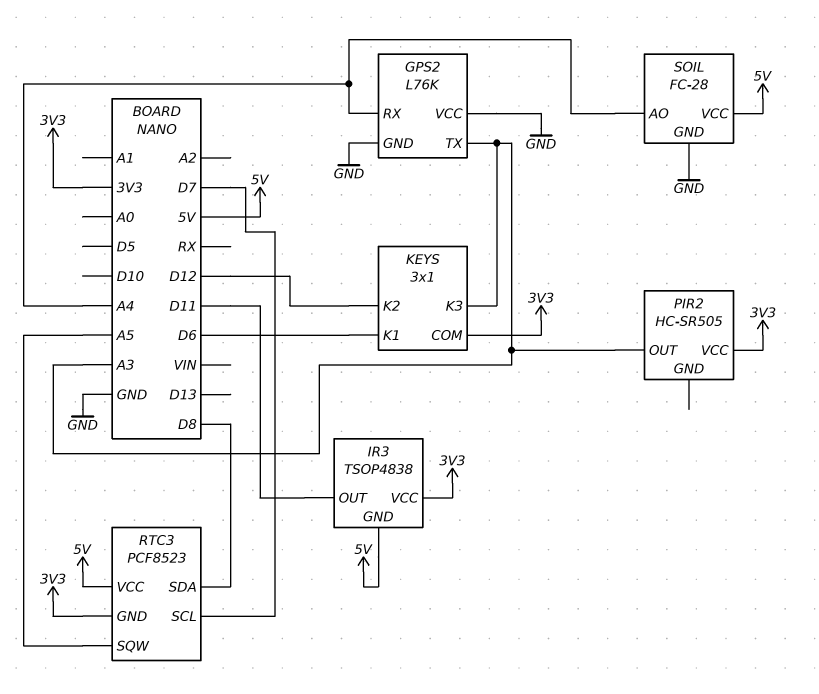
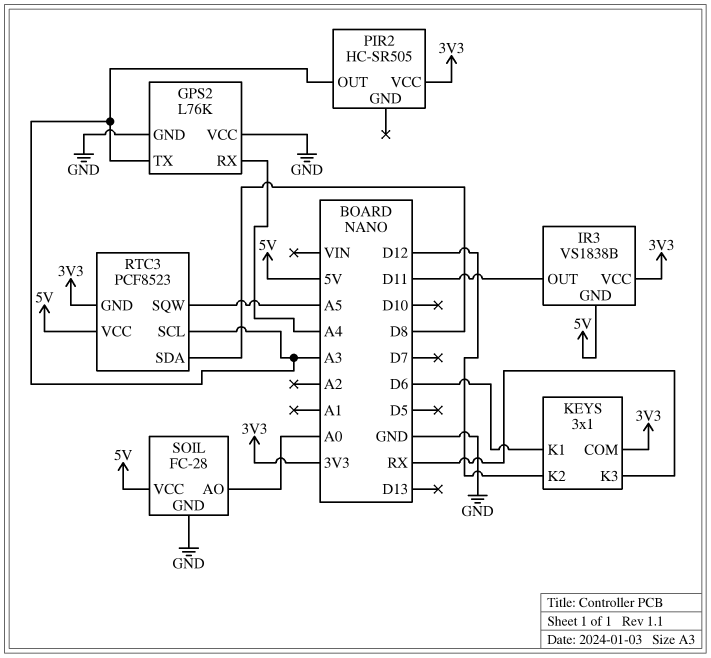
IR3: TSOP4838 -> VS1838B
KEYS pin K3: A3 -> RX
RTC3 pin SCL: D7 -> A3
SOIL pin AO: A4 -> A0

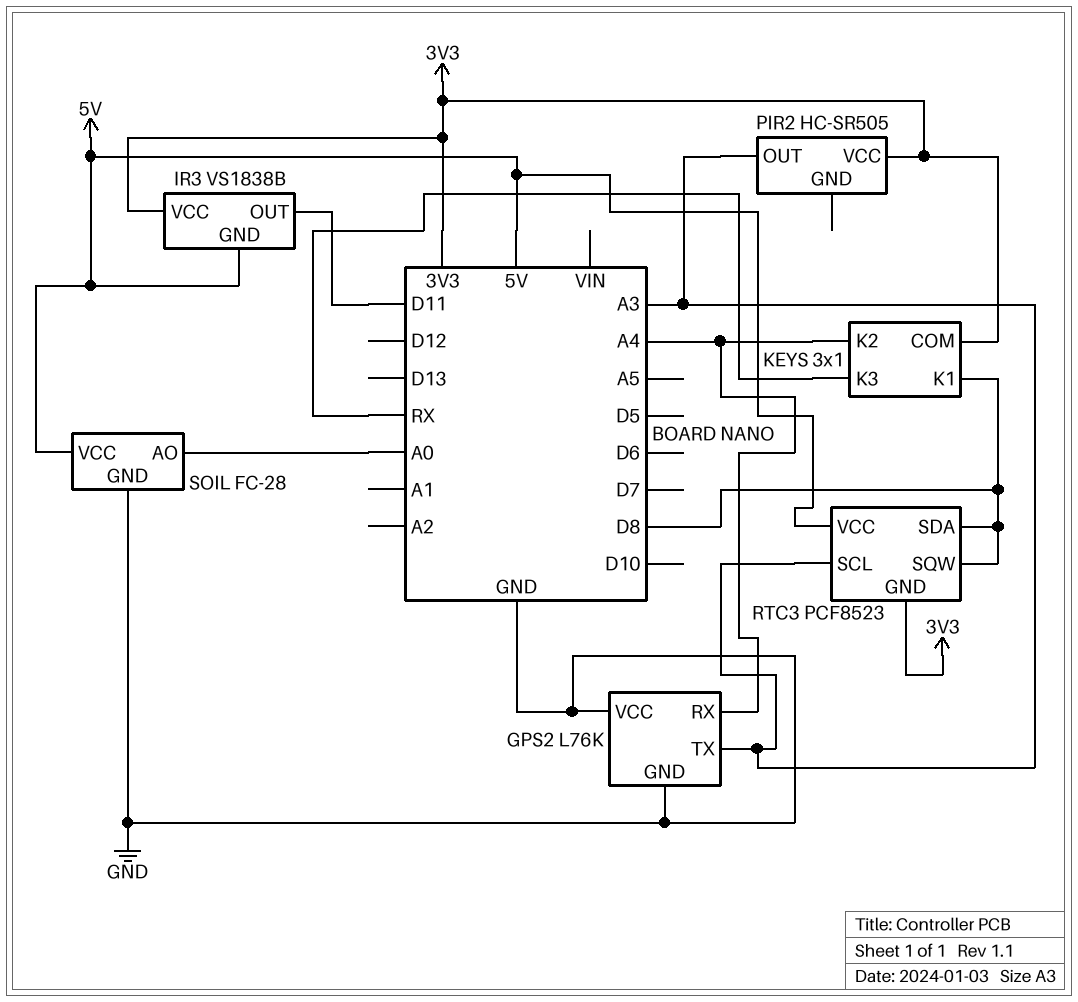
KEYS pin K1: D6 -> D8
KEYS pin K2: D12 -> A4
RTC3 pin SQW: A5 -> D8

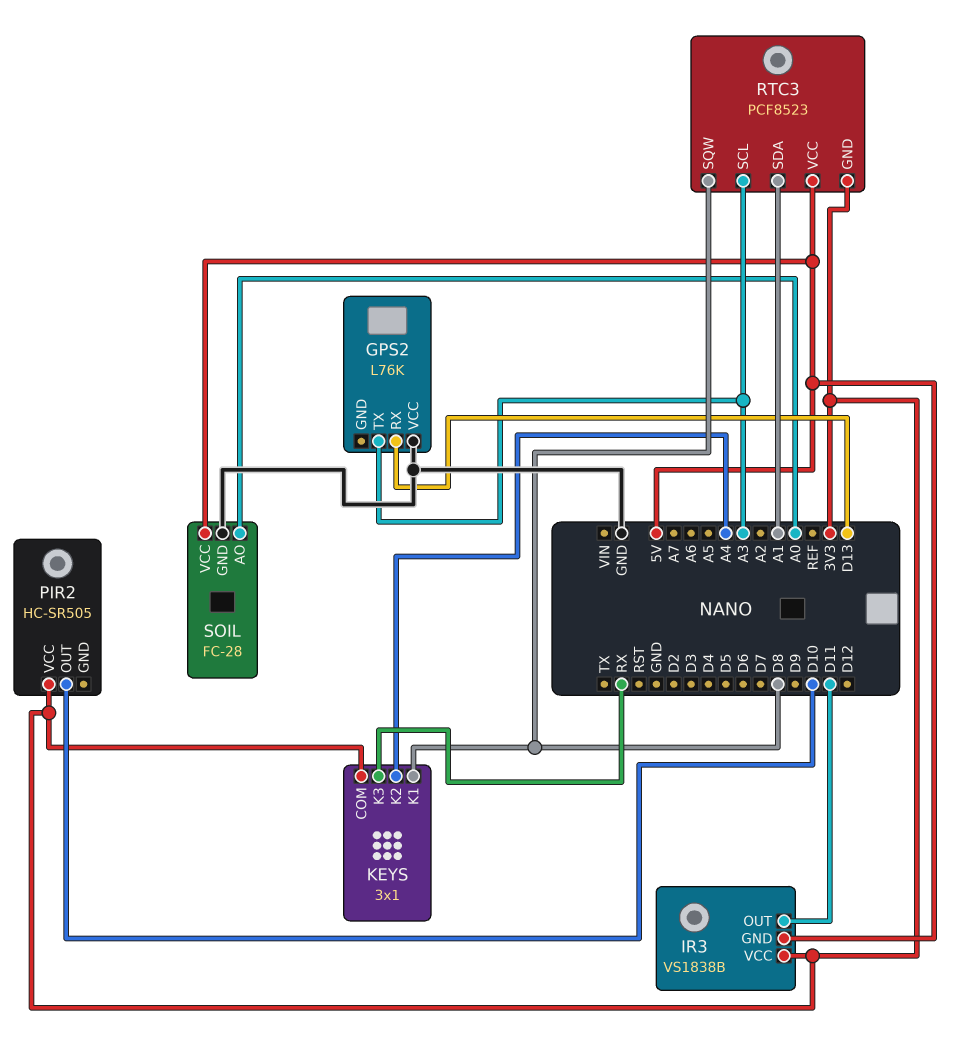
GPS2 pin GND: GND -> none
GPS2 pin RX: A4 -> D13
PIR2 pin OUT: A3 -> D10
RTC3 pin SDA: D8 -> A1

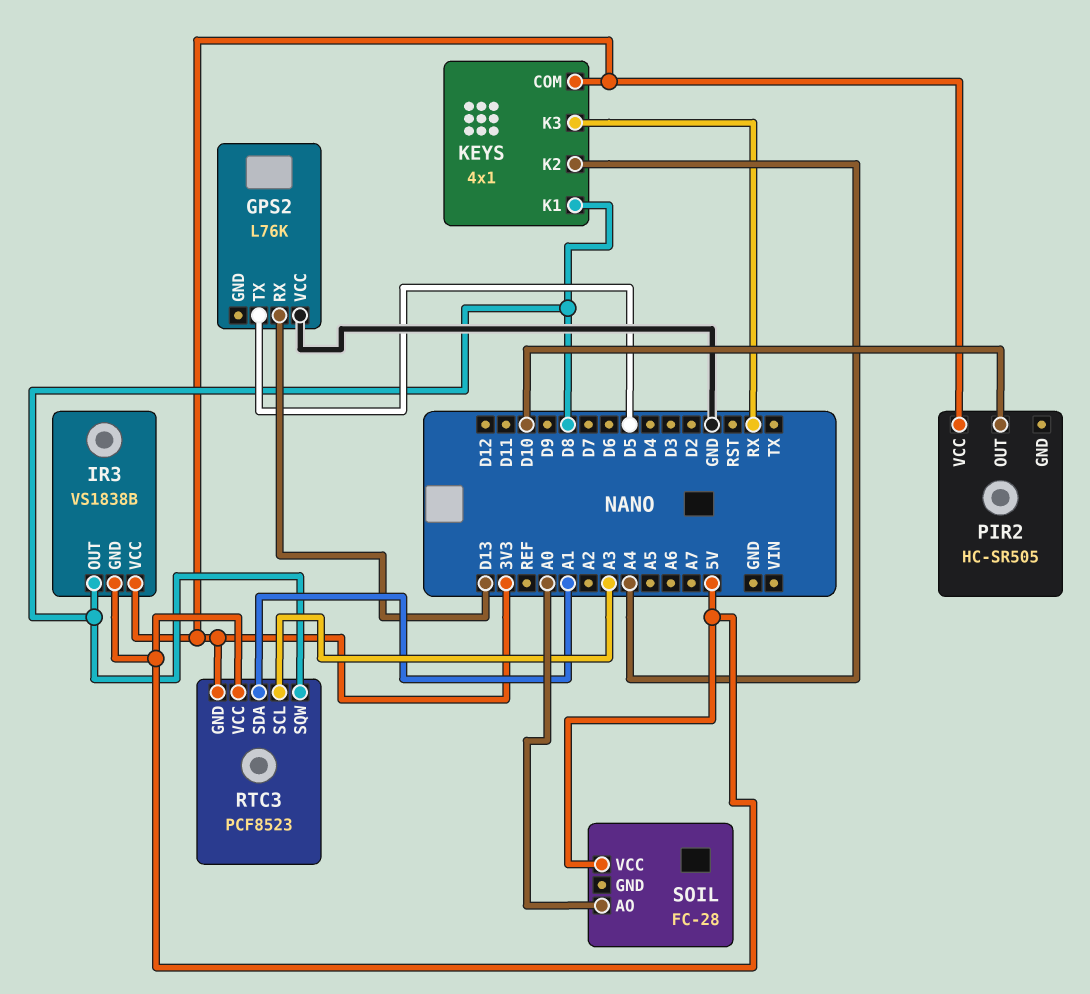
GPS2 pin TX: A3 -> D5
IR3 pin OUT: D11 -> D8
KEYS: 3x1 -> 4x1
SOIL pin GND: GND -> none

